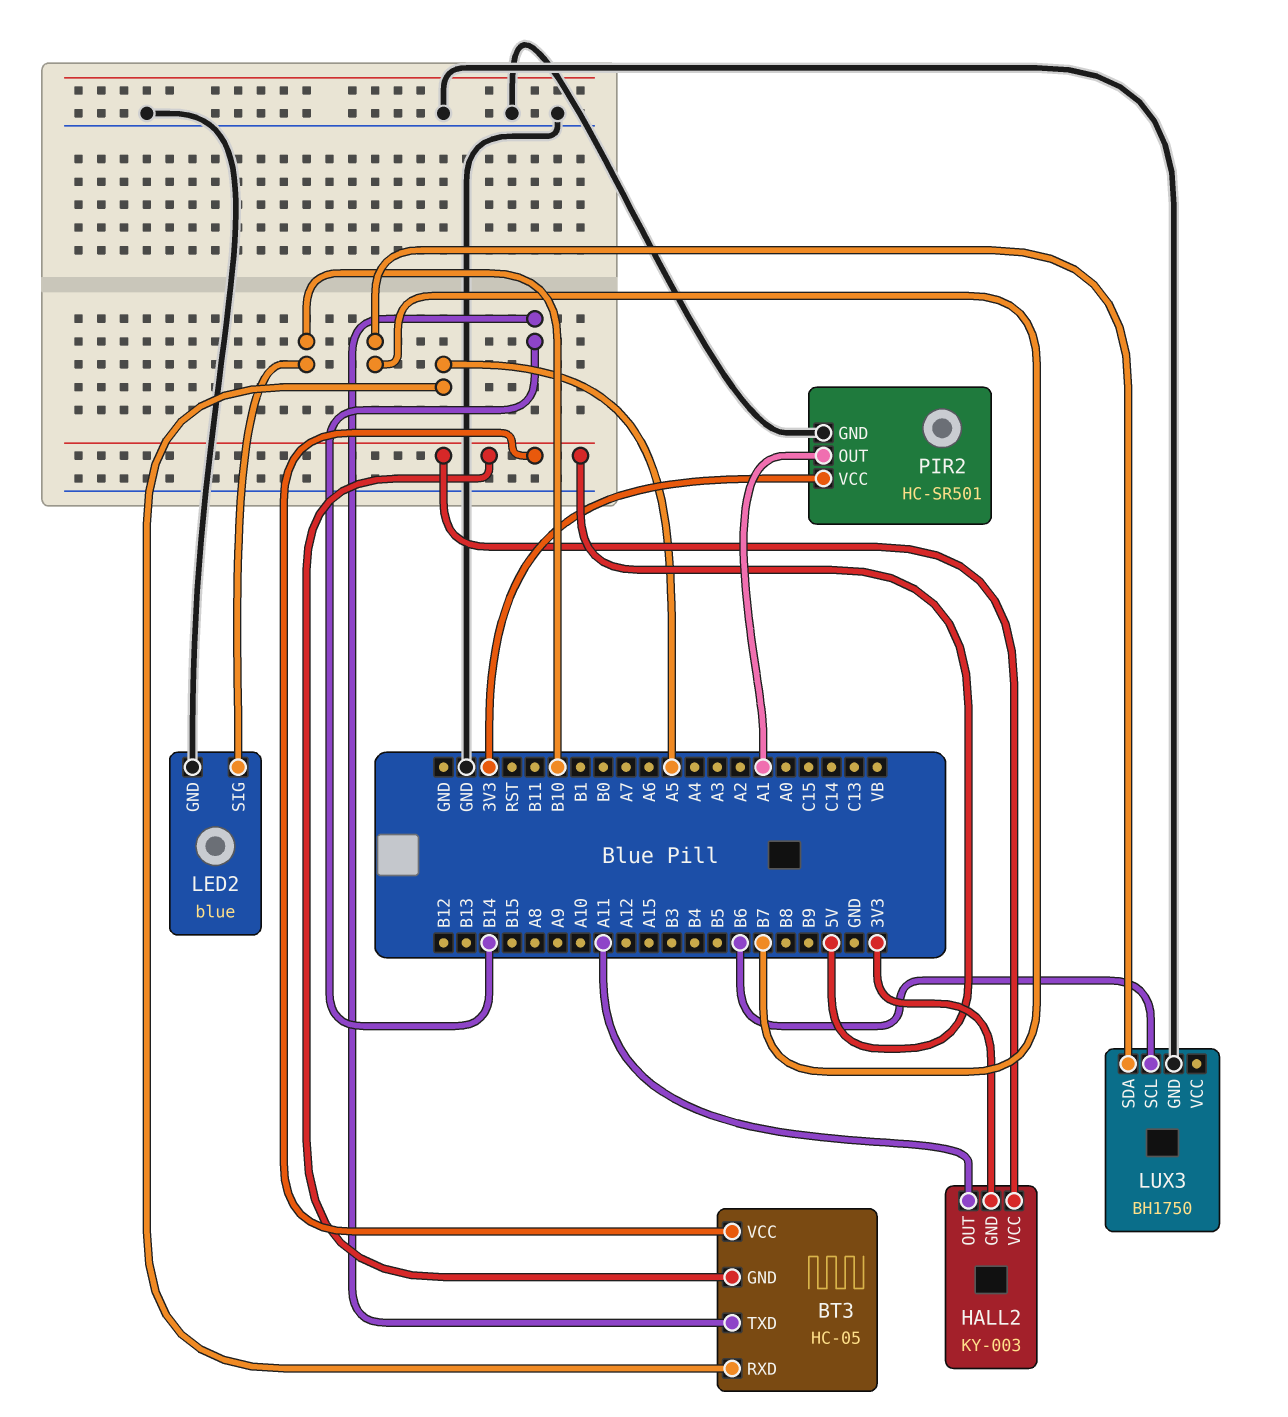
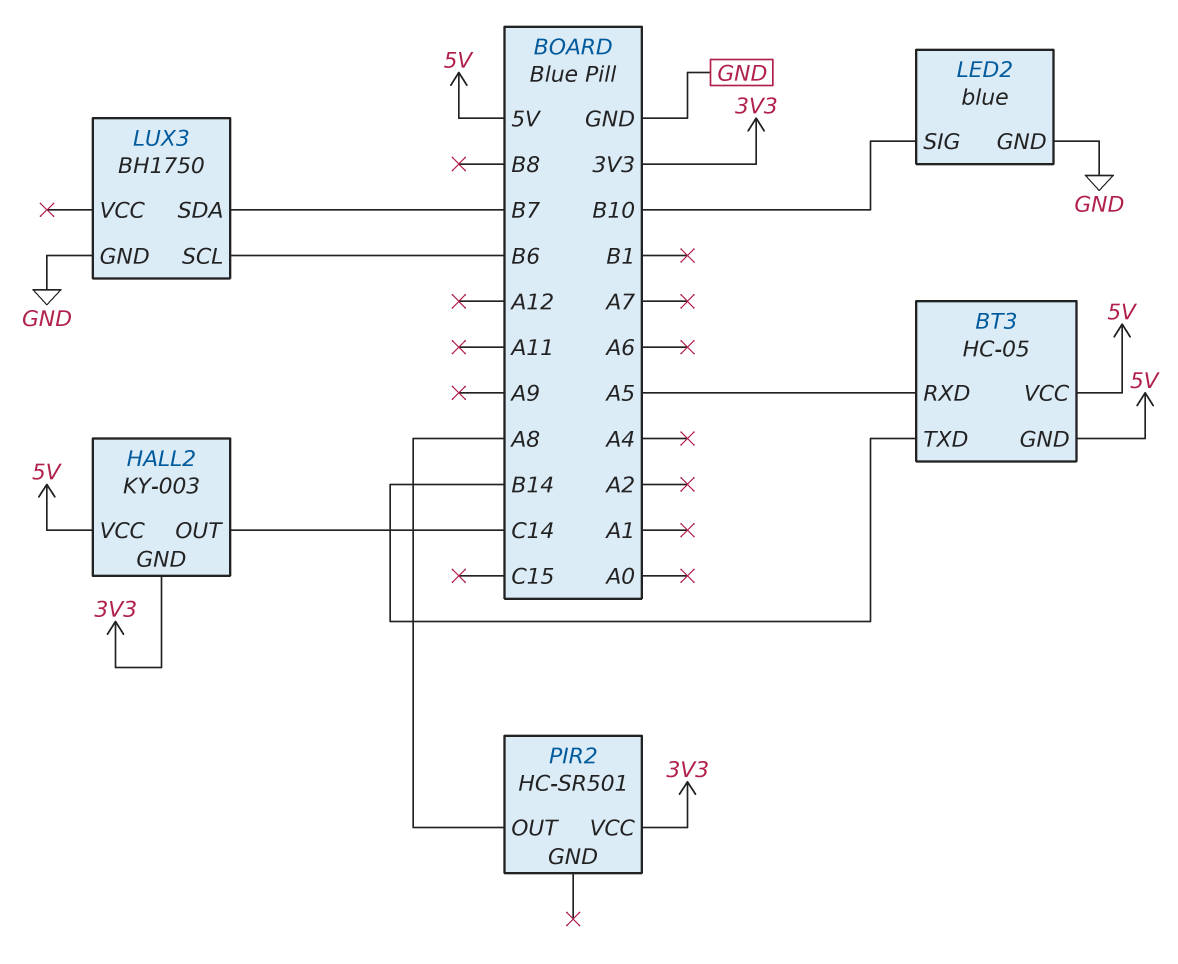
HALL2 pin OUT: A11 -> C14
PIR2 pin GND: GND -> none
PIR2 pin OUT: A1 -> A8

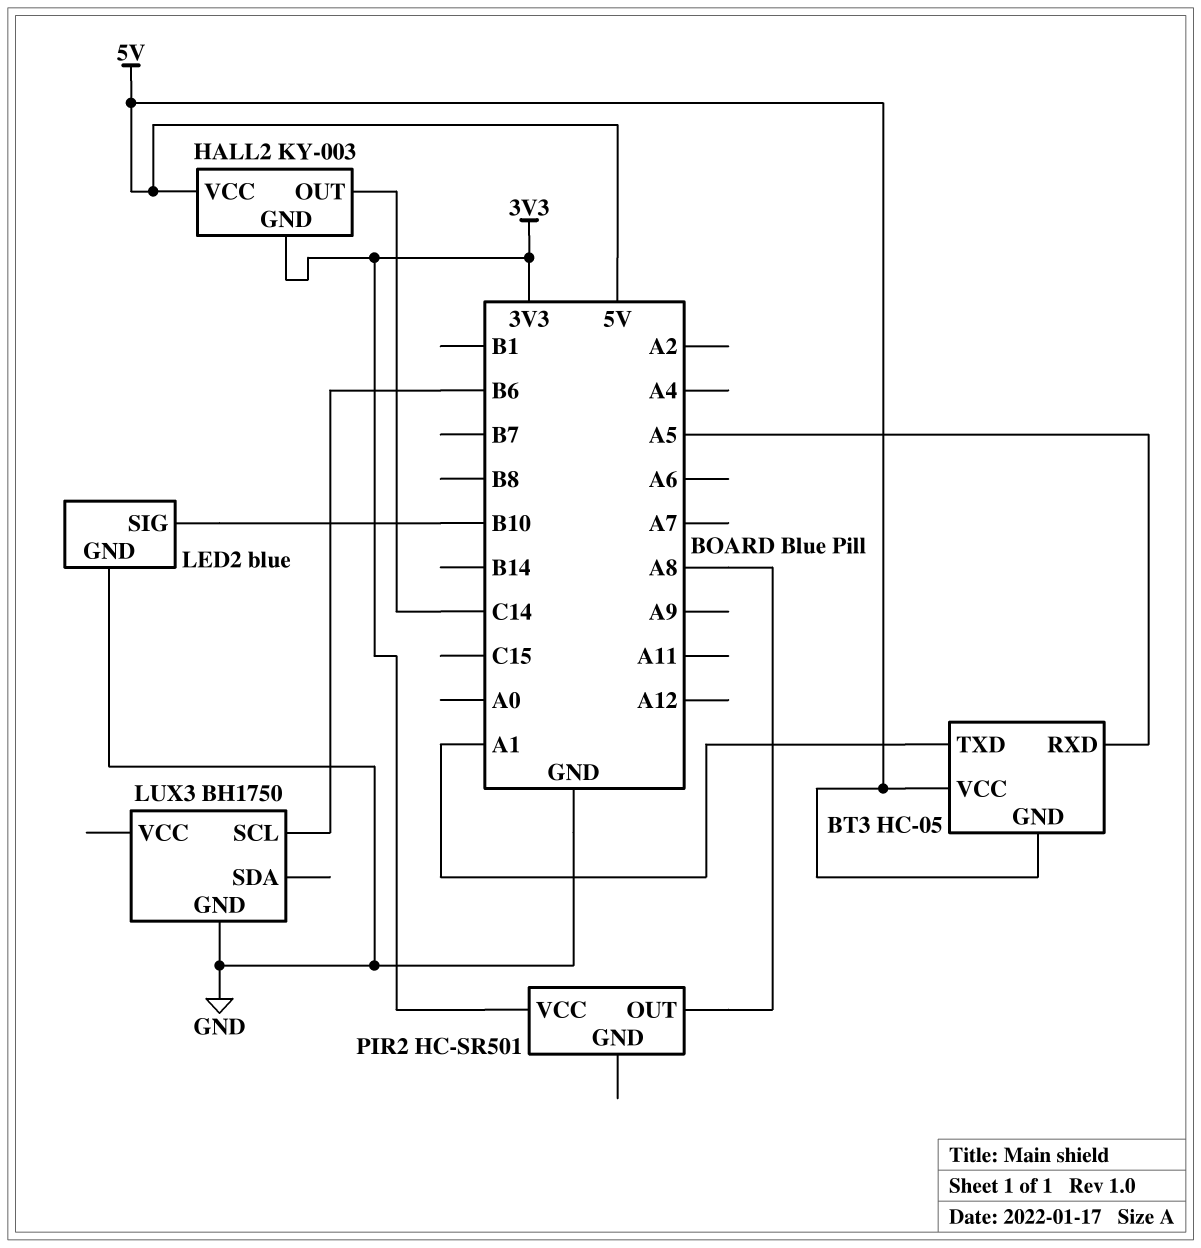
BT3 pin TXD: B14 -> A1
LUX3 pin SDA: B7 -> none

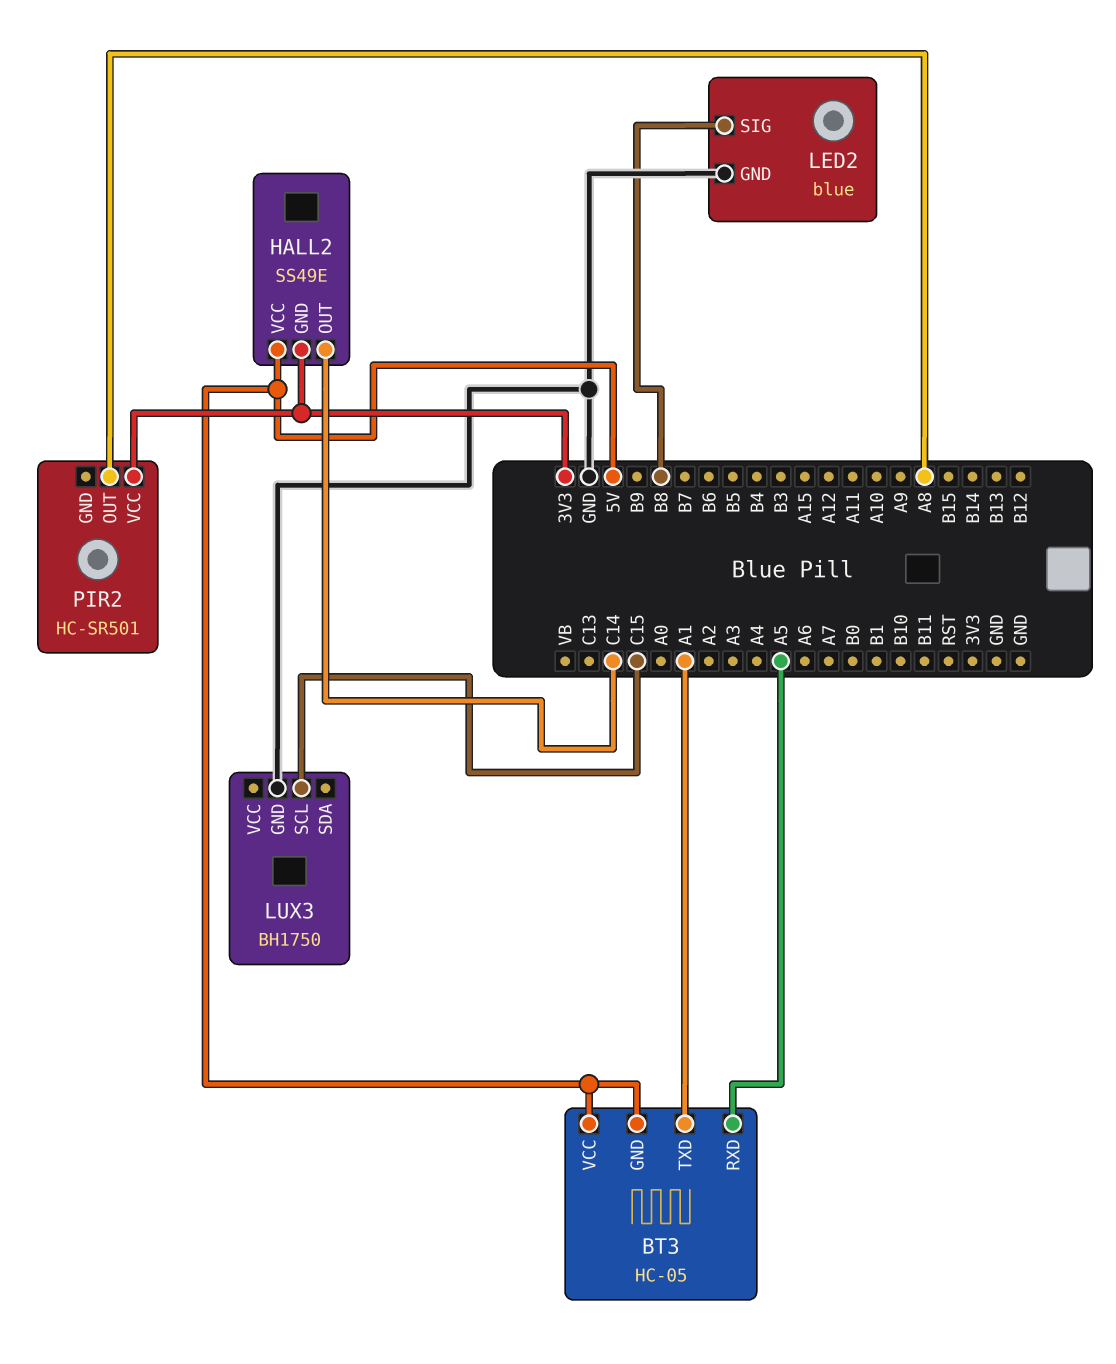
HALL2: KY-003 -> SS49E
LED2 pin SIG: B10 -> B8
LUX3 pin SCL: B6 -> C15

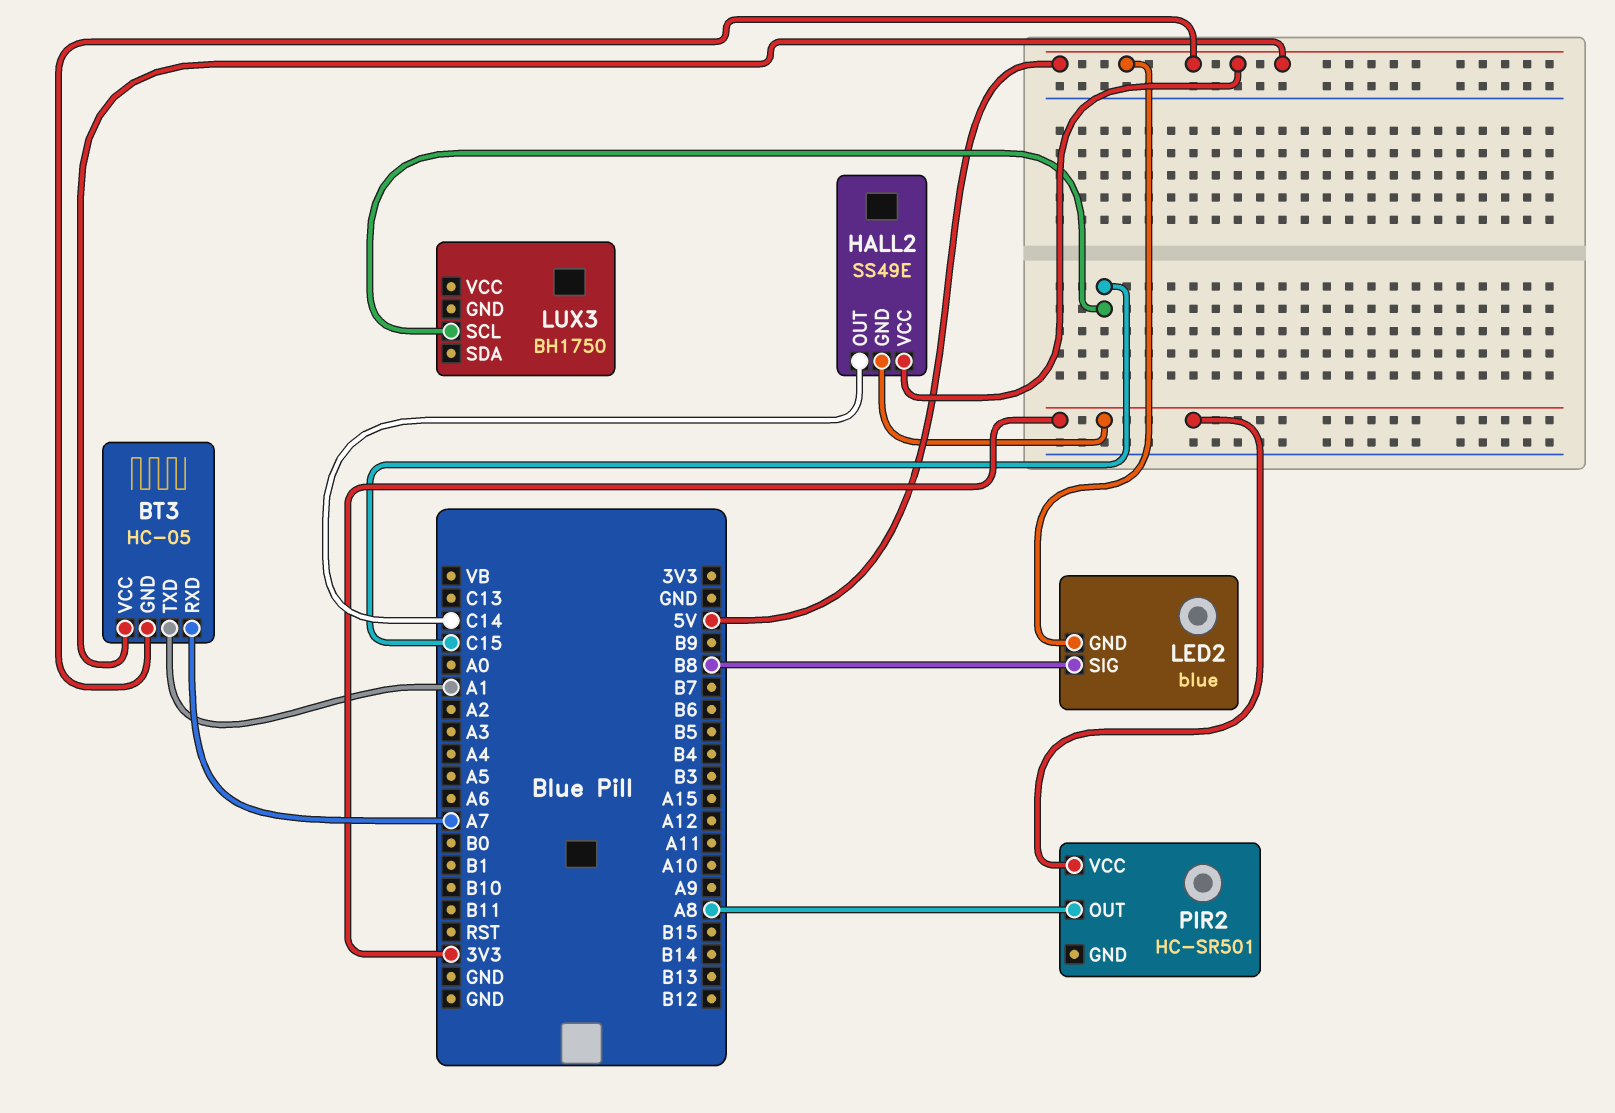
BT3 pin RXD: A5 -> A7
LED2 pin GND: GND -> 5V
LUX3 pin GND: GND -> none

